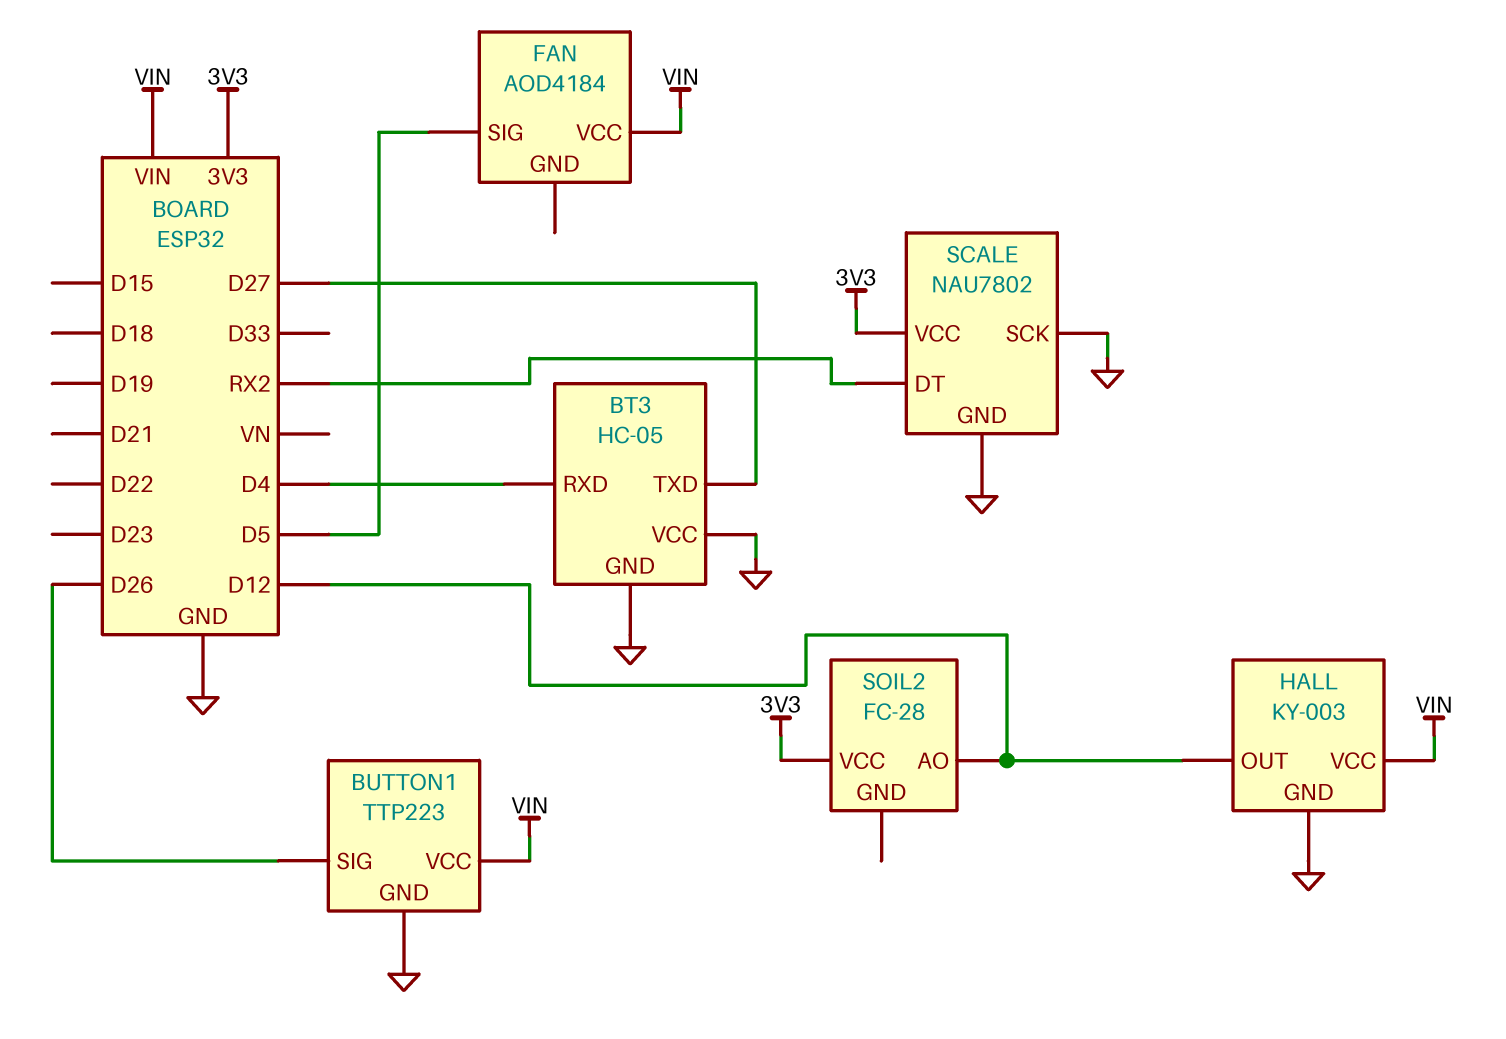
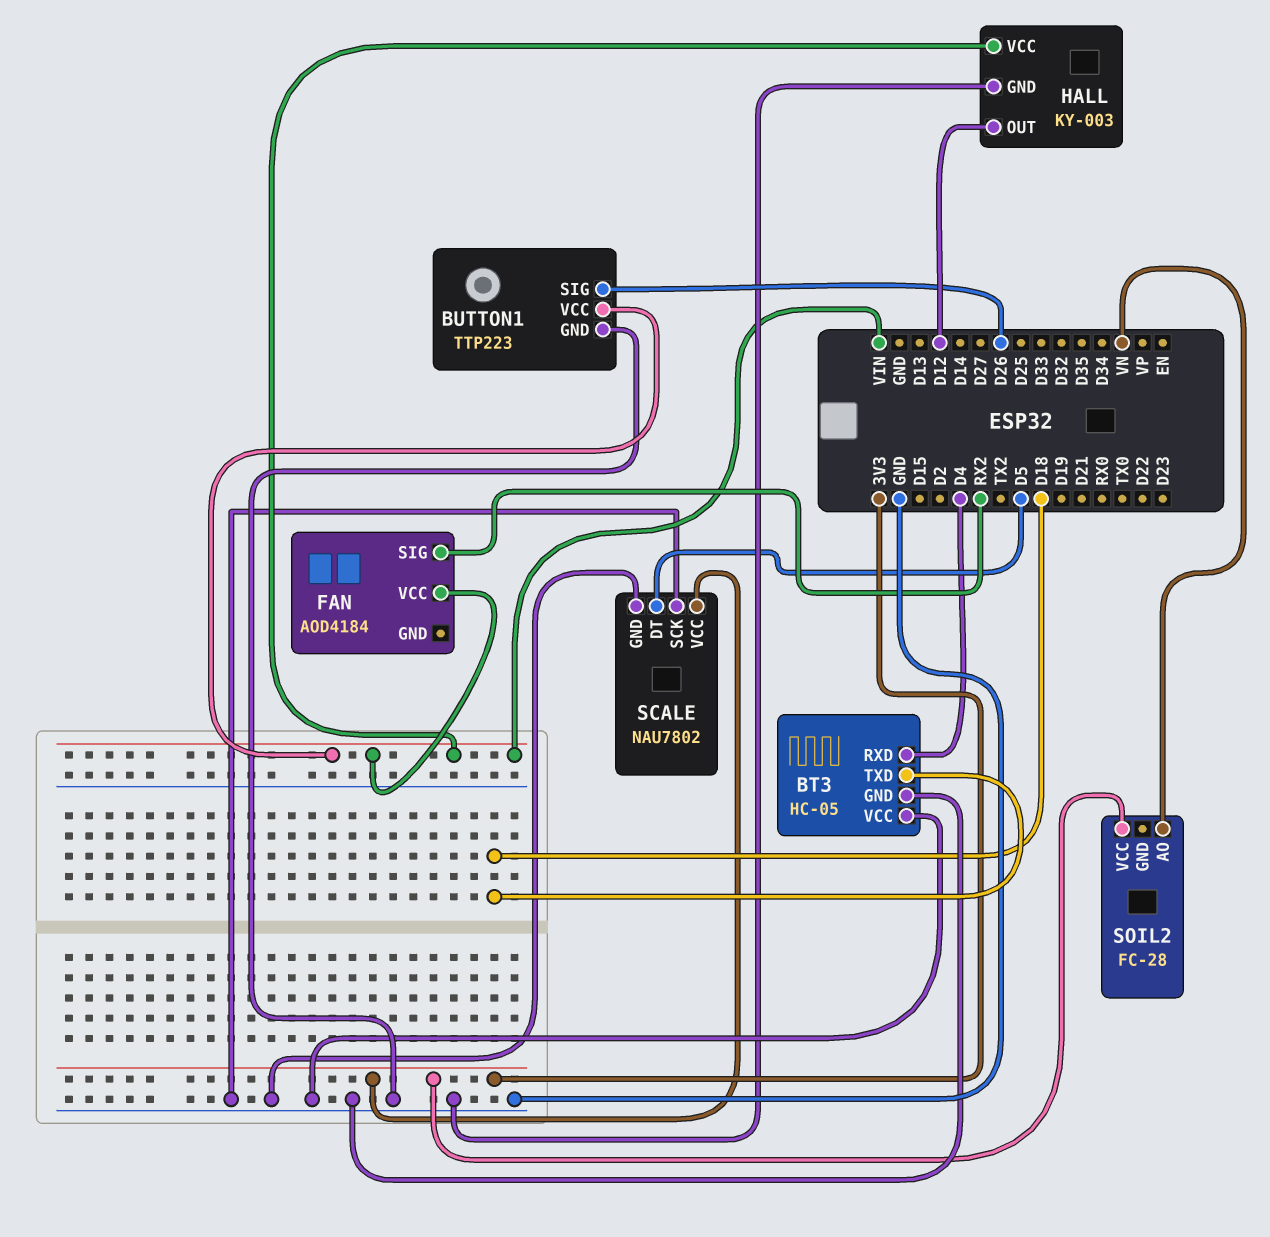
BT3 pin TXD: D27 -> D18
FAN pin SIG: D5 -> RX2
SCALE pin DT: RX2 -> D5
SOIL2 pin AO: D12 -> VN

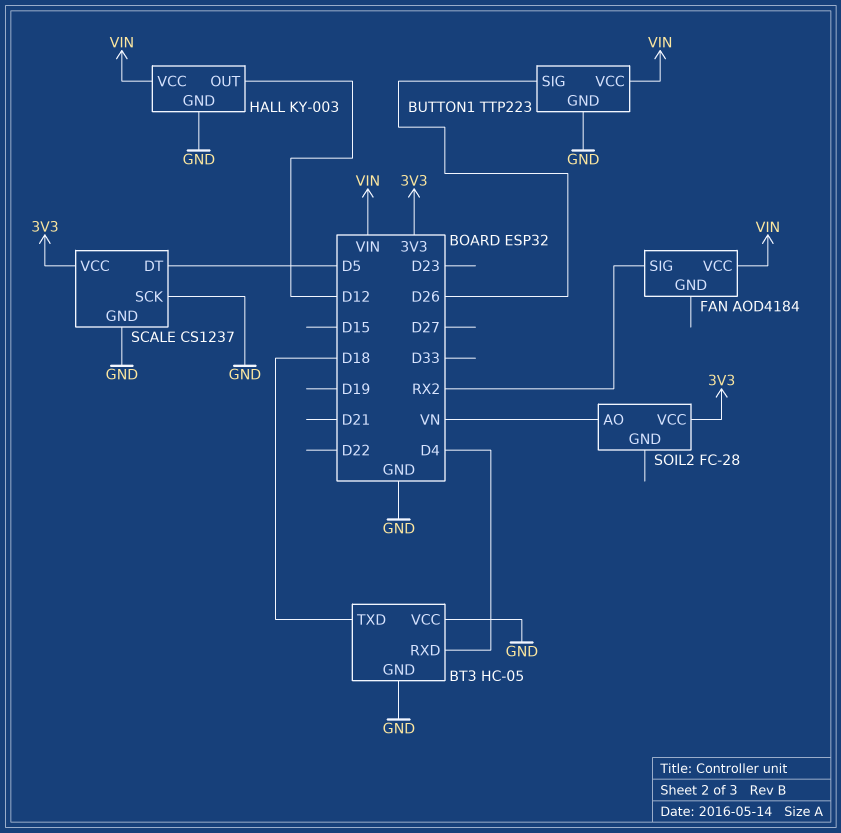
SCALE: NAU7802 -> CS1237

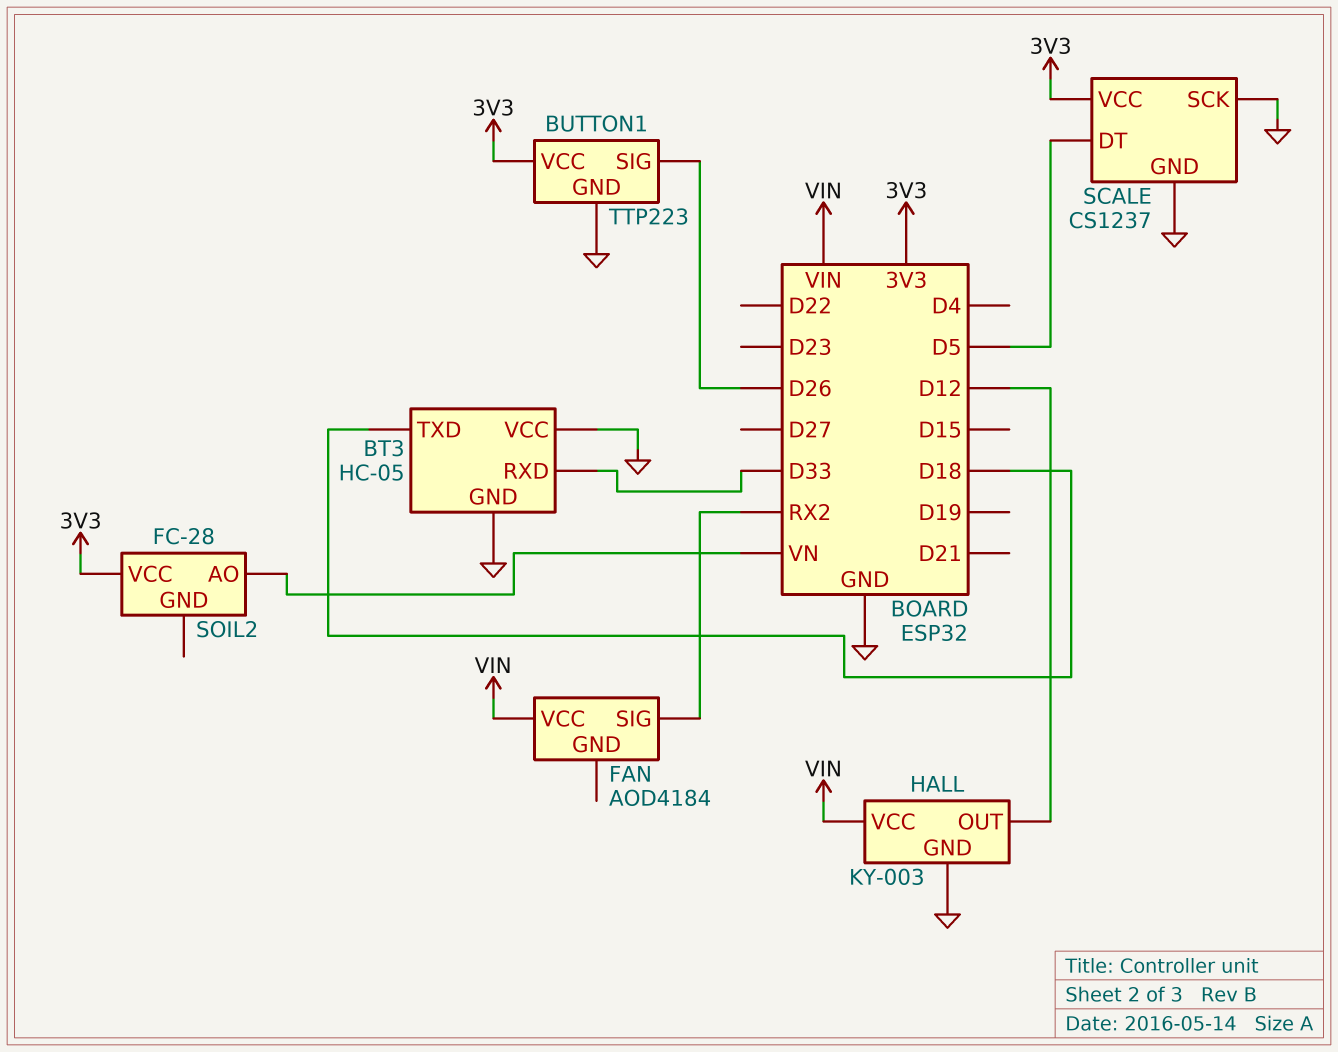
BT3 pin RXD: D4 -> D33
BUTTON1 pin VCC: VIN -> 3V3

